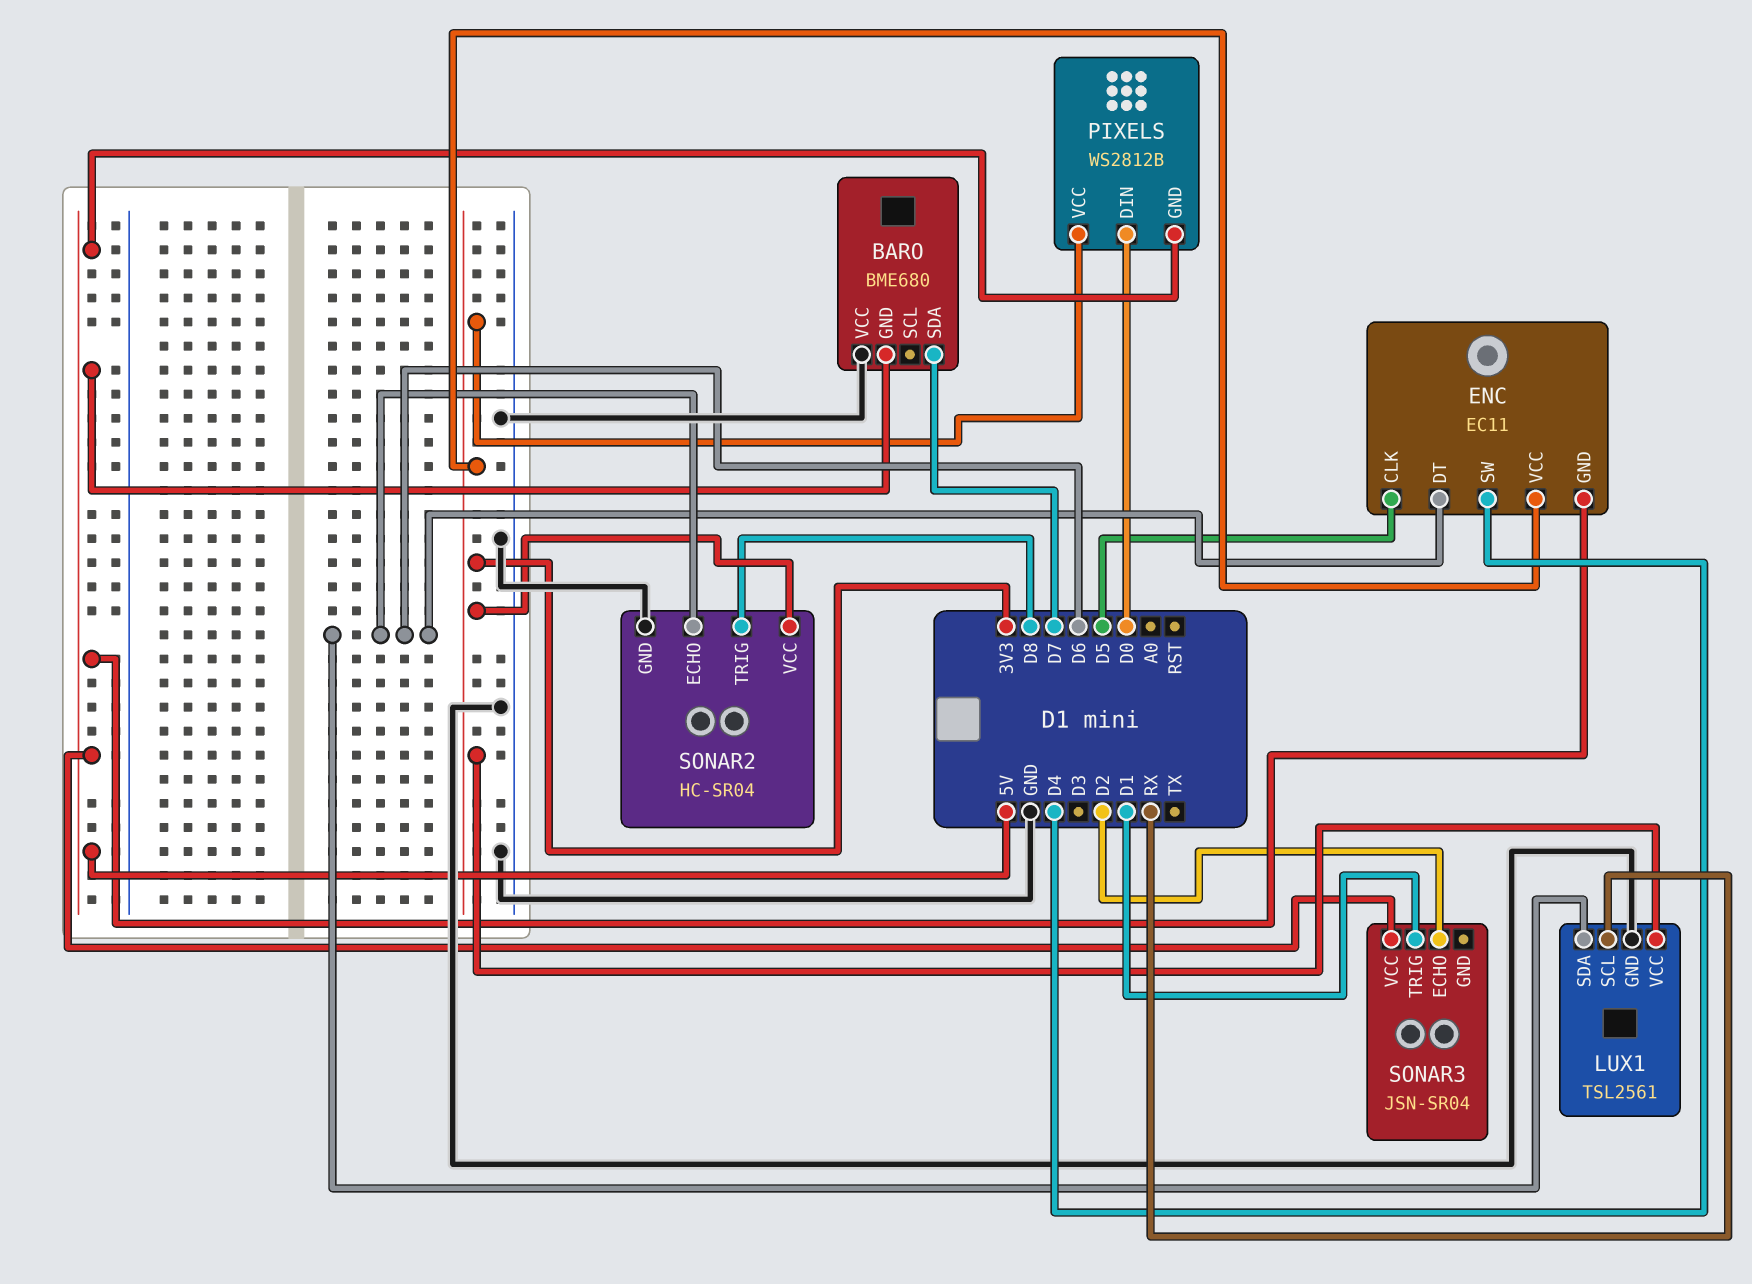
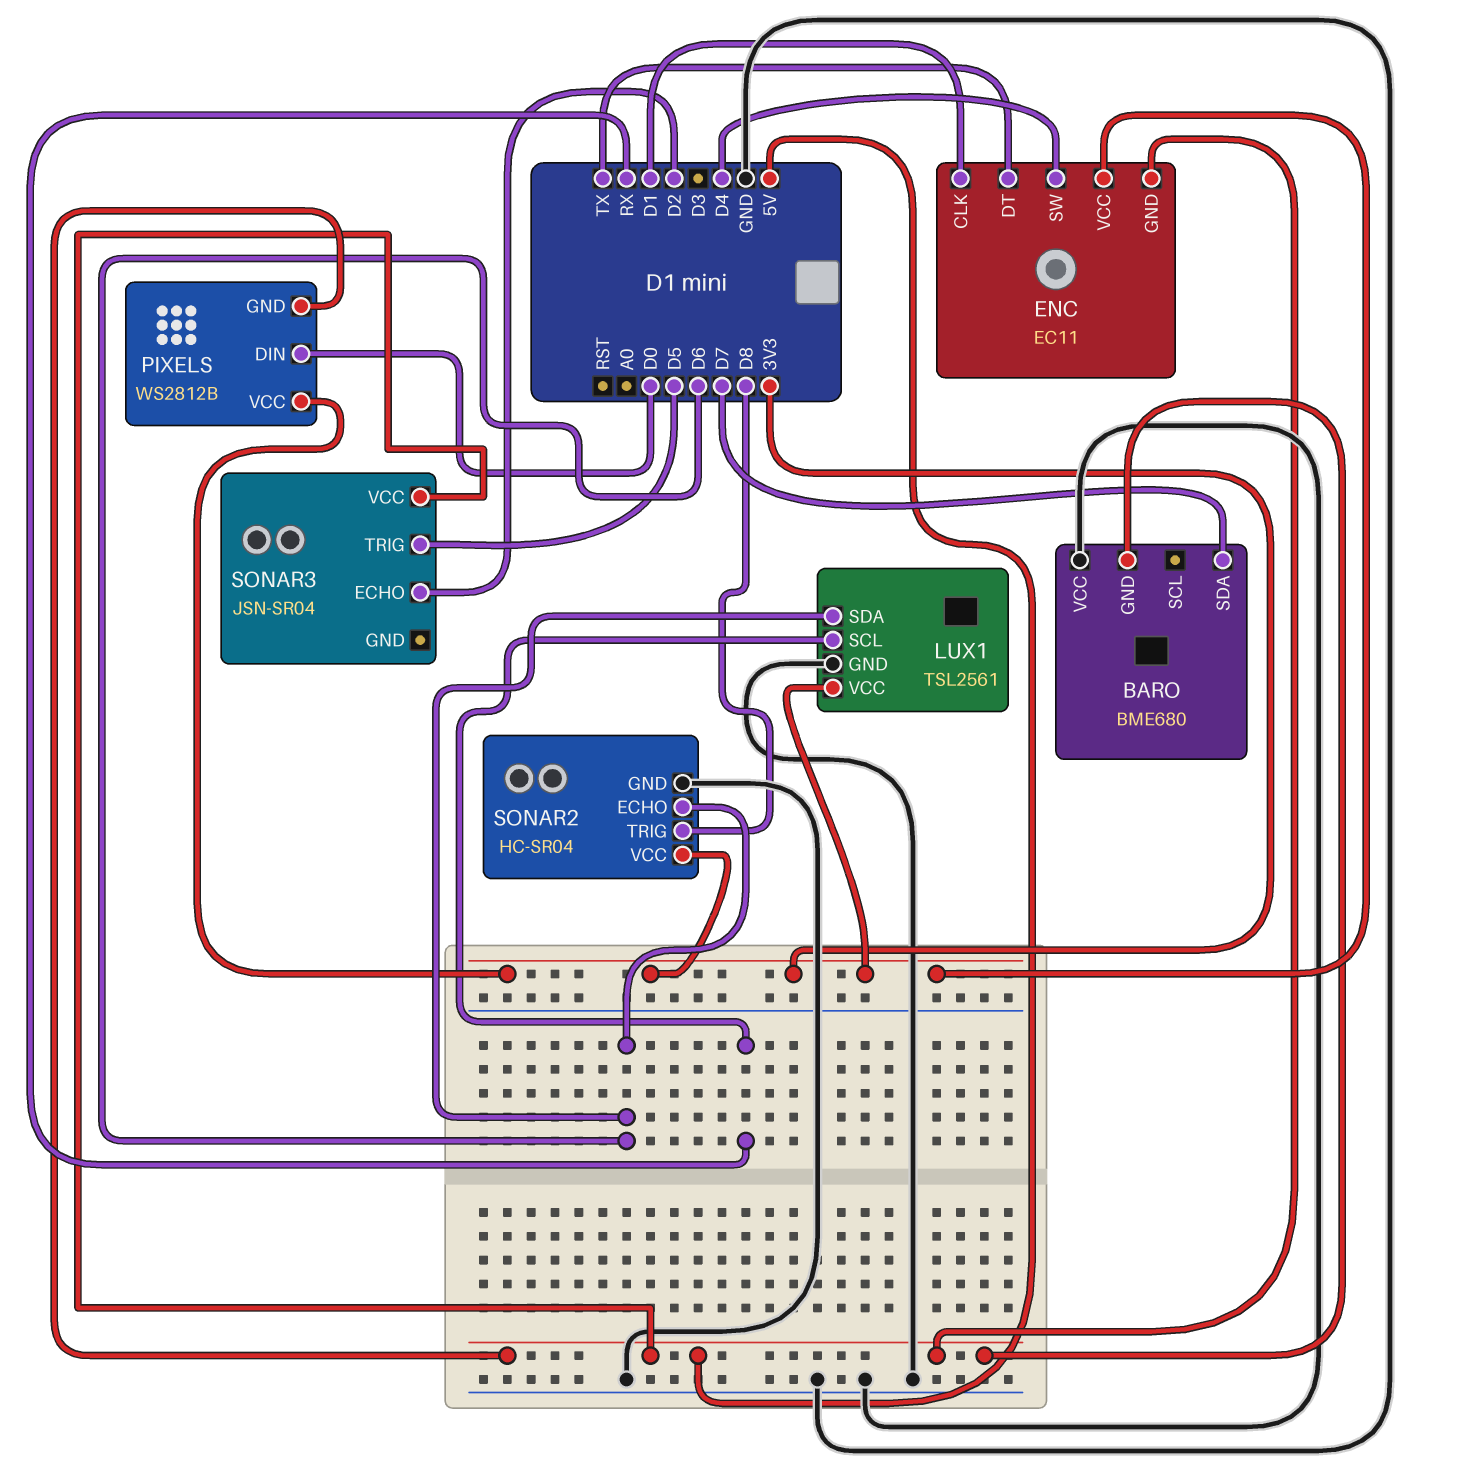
ENC pin CLK: D5 -> D1
ENC pin DT: D6 -> TX
SONAR3 pin TRIG: D1 -> D5

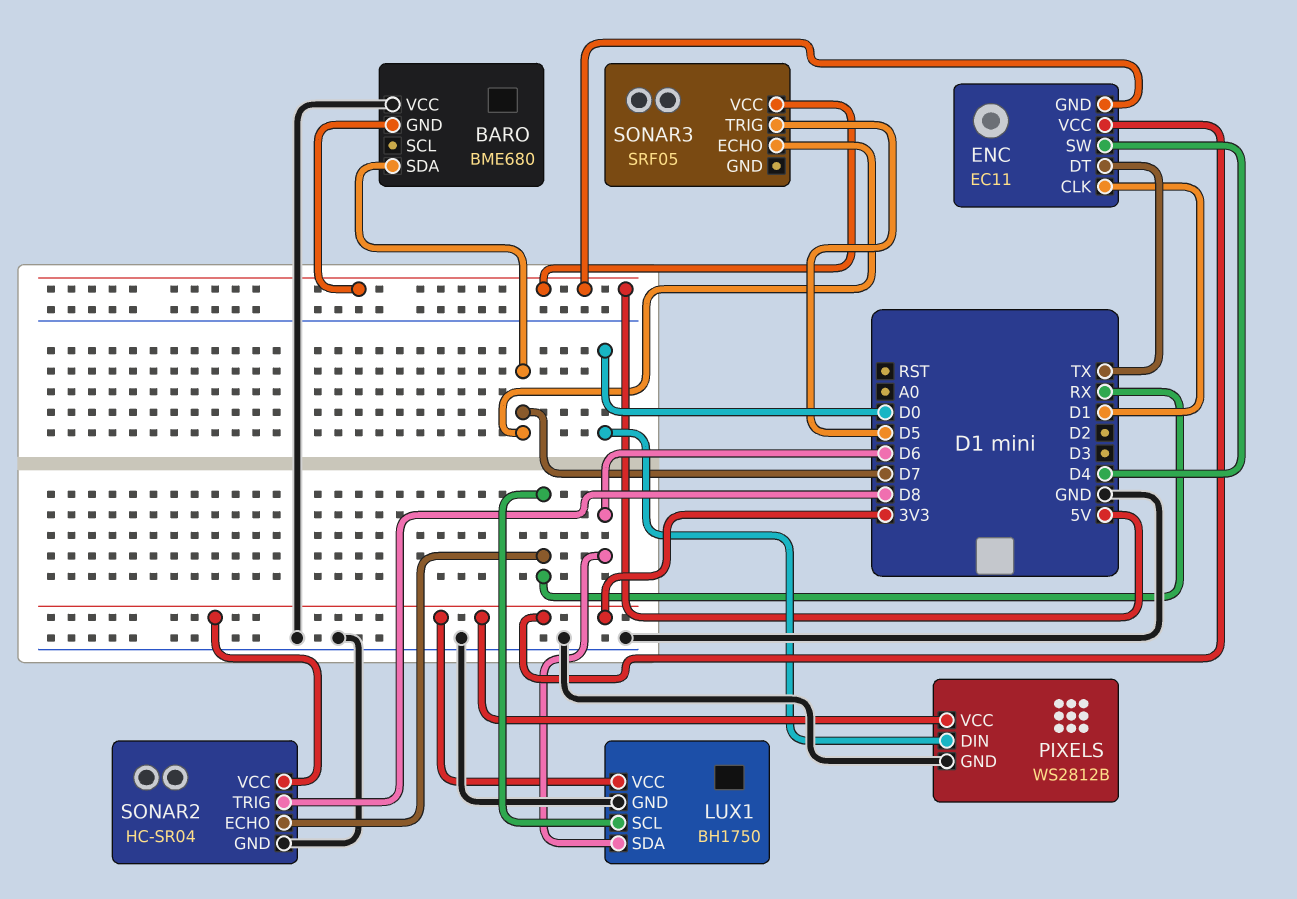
LUX1: TSL2561 -> BH1750
PIXELS pin GND: 5V -> GND
SONAR2 pin ECHO: D6 -> RX
SONAR3: JSN-SR04 -> SRF05
SONAR3 pin ECHO: D2 -> D7

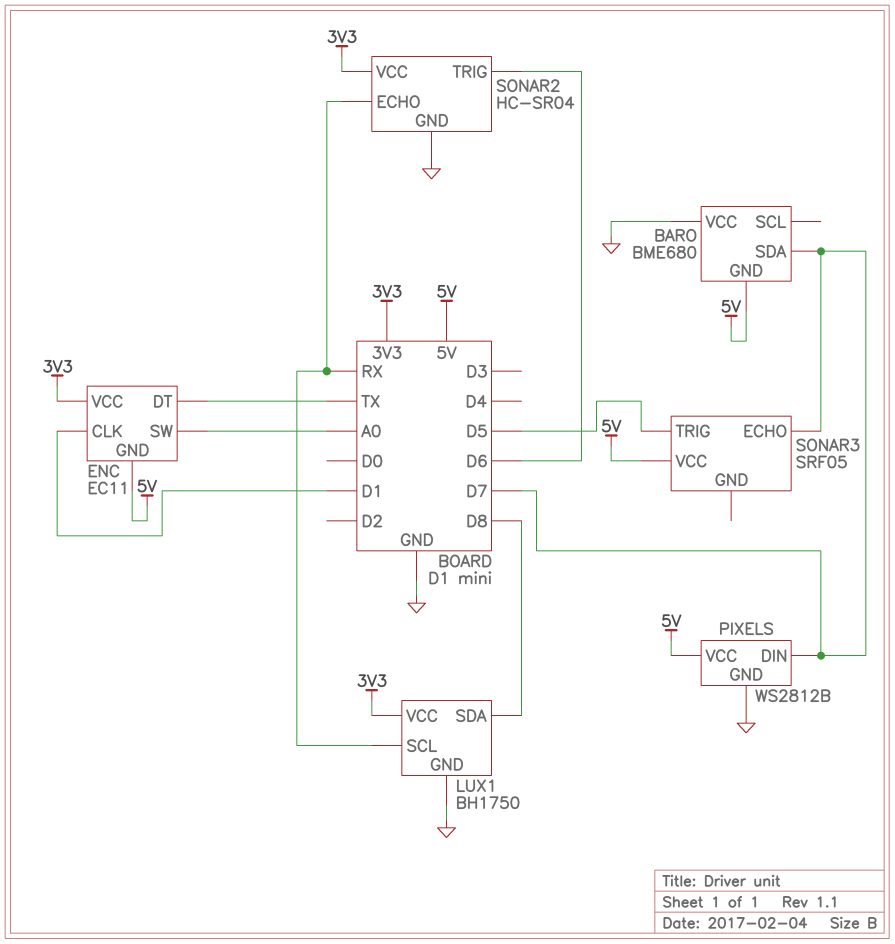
ENC pin SW: D4 -> A0
LUX1 pin SDA: D6 -> D8
PIXELS pin DIN: D0 -> D7
PIXELS pin VCC: 3V3 -> 5V
SONAR2 pin TRIG: D8 -> D6

